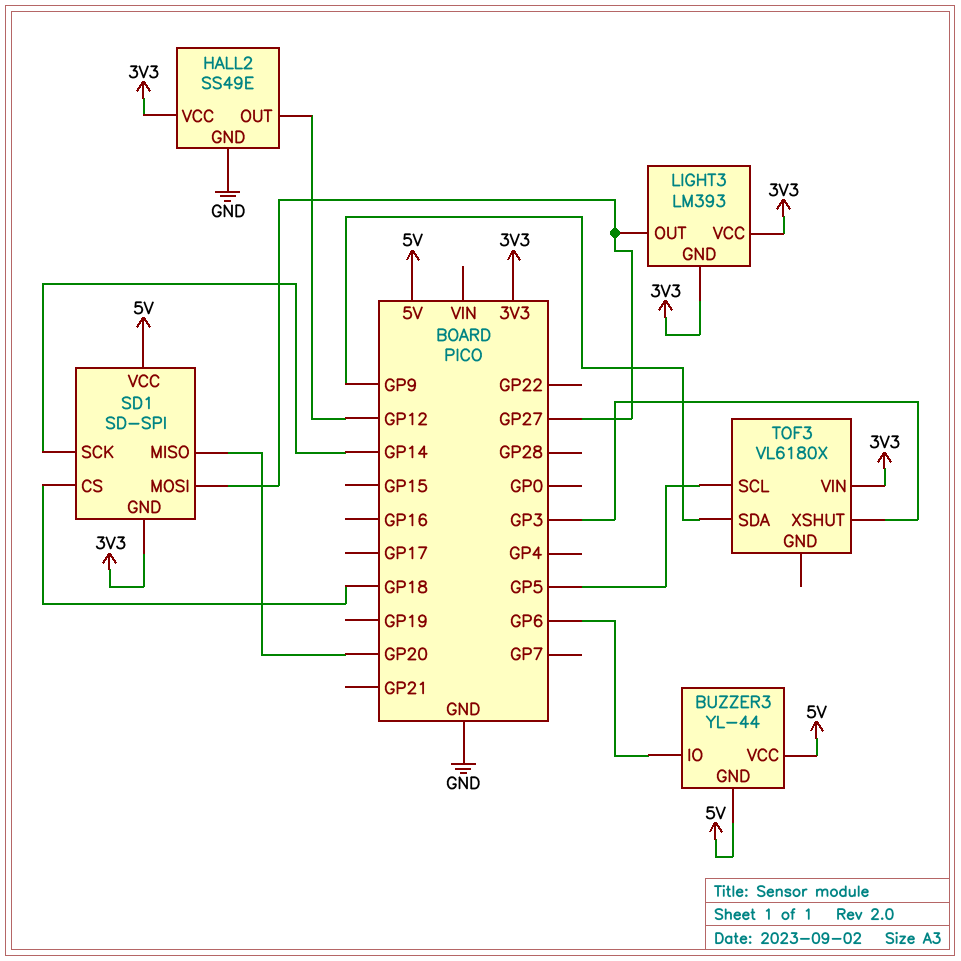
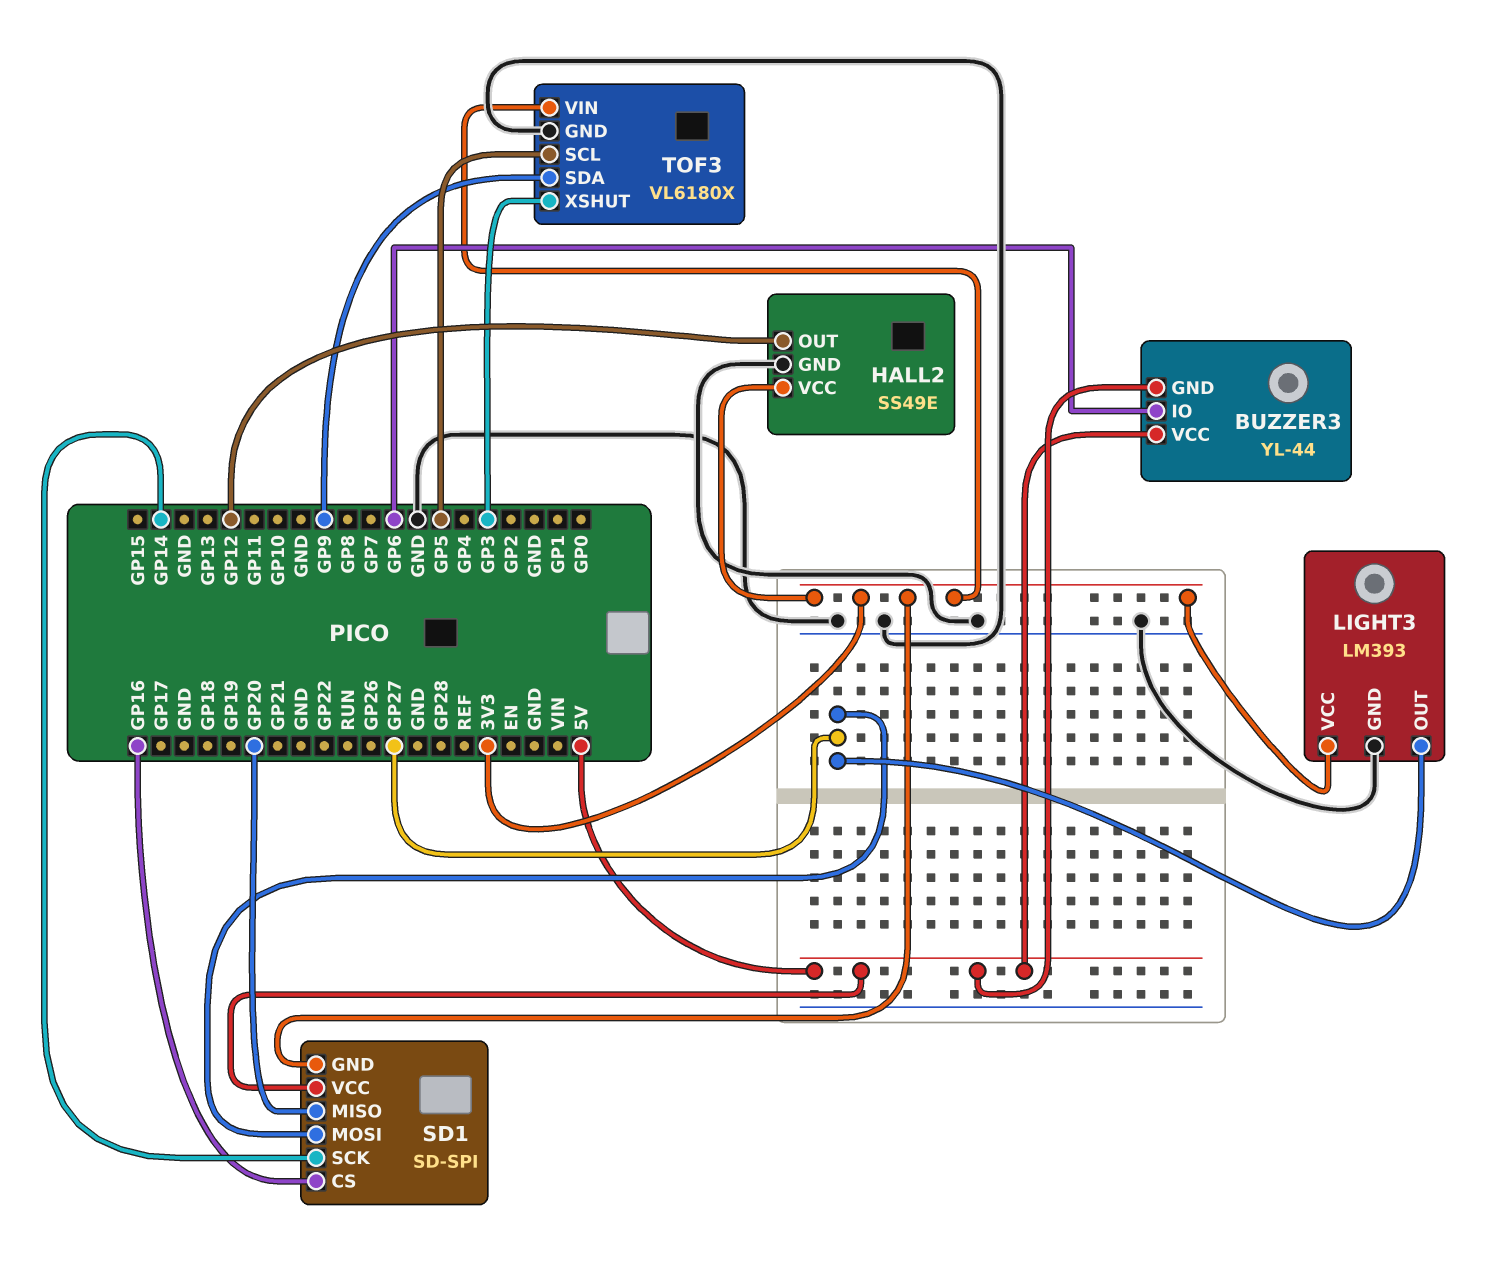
LIGHT3 pin GND: 3V3 -> GND
SD1 pin CS: GP18 -> GP16
TOF3 pin GND: none -> GND

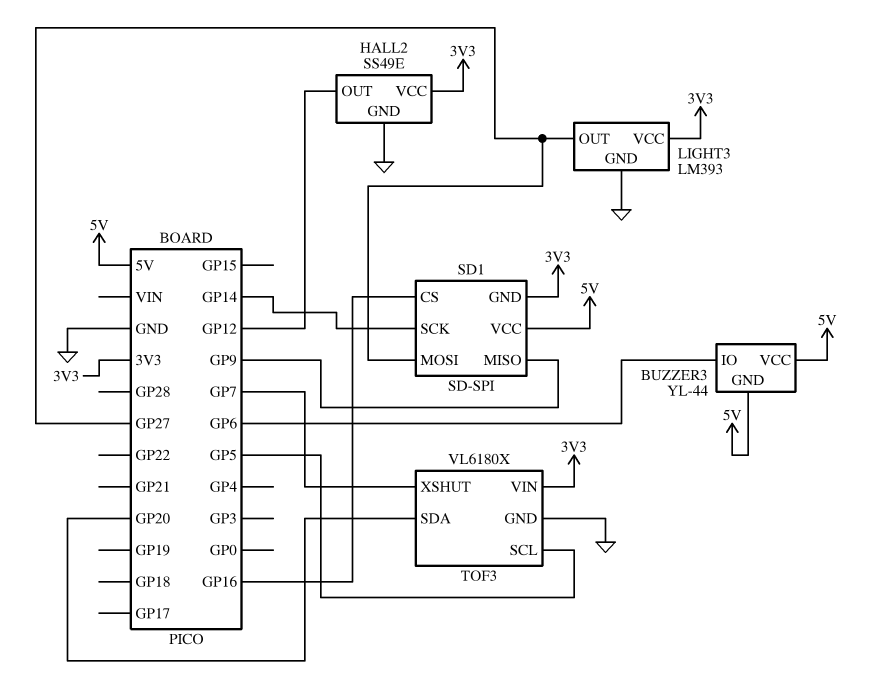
SD1 pin MISO: GP20 -> GP9
TOF3 pin SDA: GP9 -> GP20
TOF3 pin XSHUT: GP3 -> GP7

